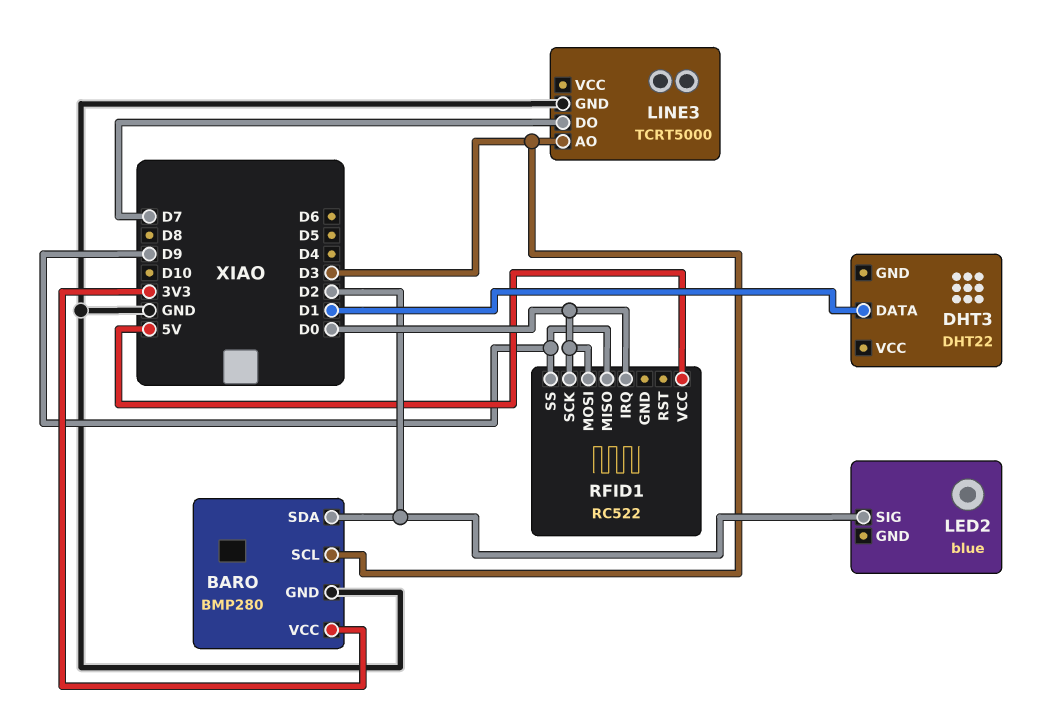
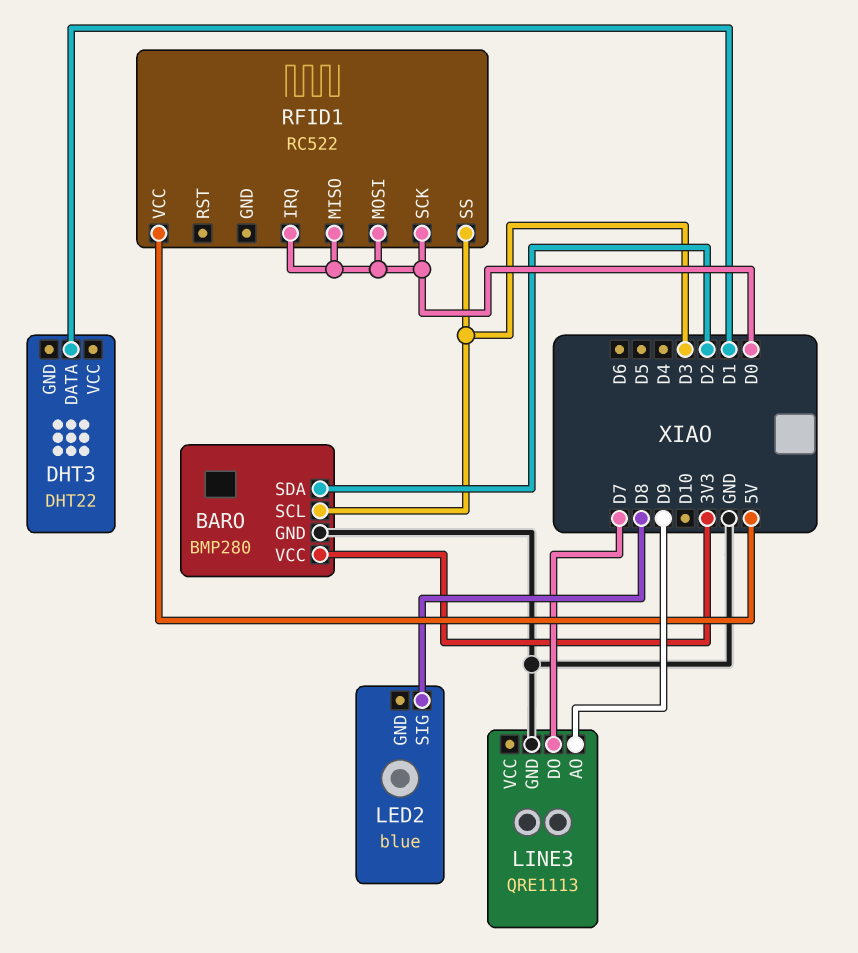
LED2 pin SIG: D2 -> D8
LINE3: TCRT5000 -> QRE1113
LINE3 pin AO: D3 -> D9
RFID1 pin MISO: D9 -> D0
RFID1 pin SS: D9 -> D3

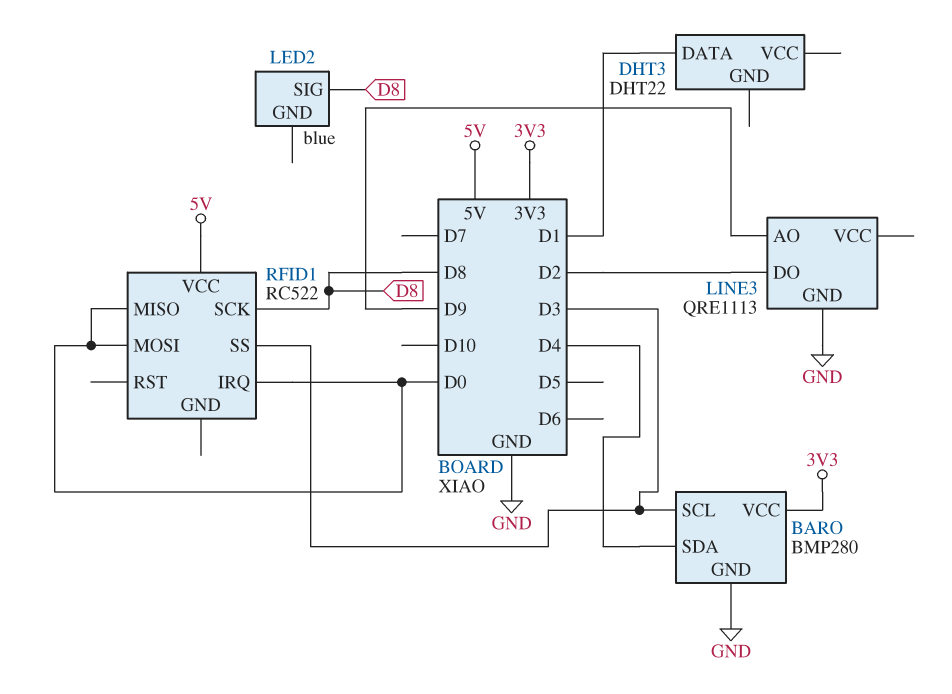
BARO pin SDA: D2 -> D4
LINE3 pin DO: D7 -> D2
RFID1 pin SCK: D0 -> D8

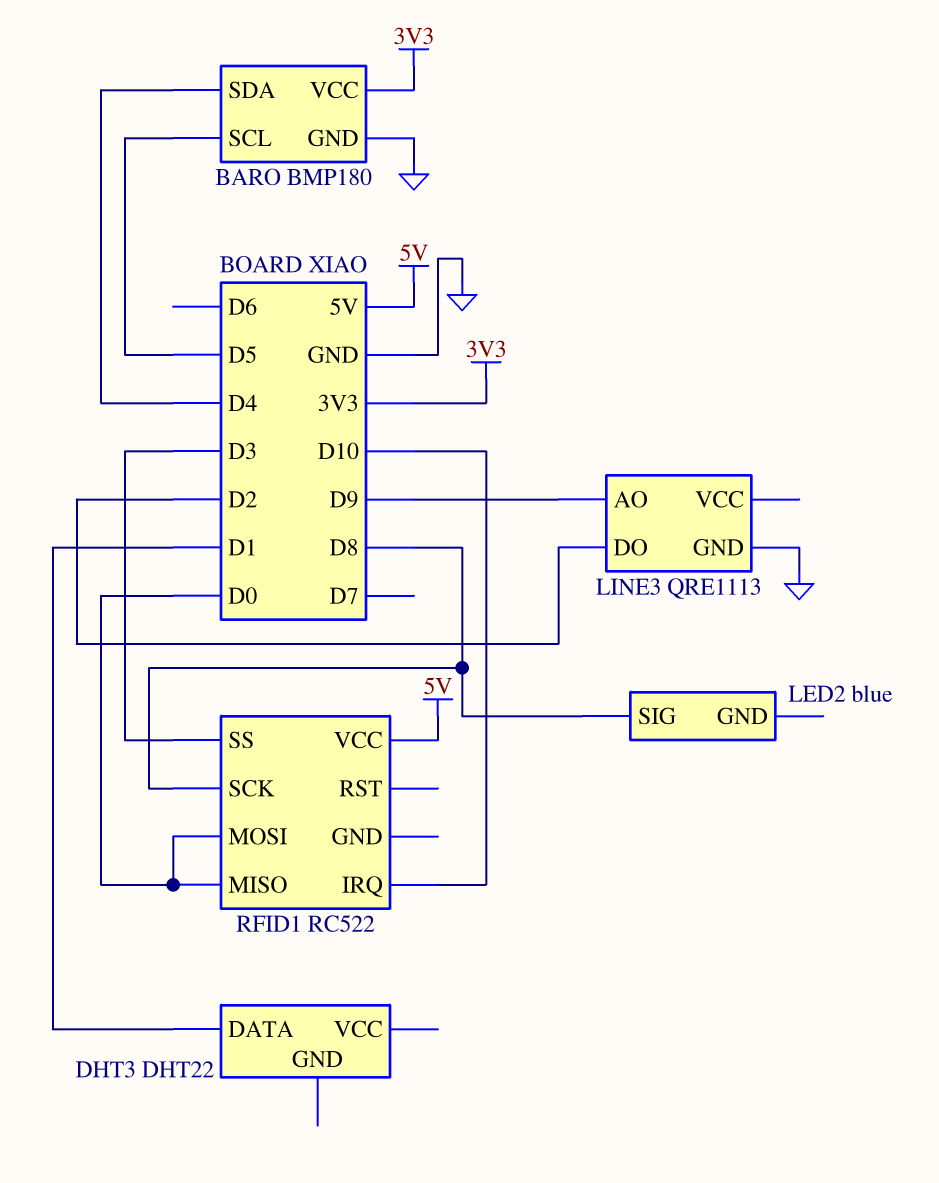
BARO: BMP280 -> BMP180
BARO pin SCL: D3 -> D5
RFID1 pin IRQ: D0 -> D10

